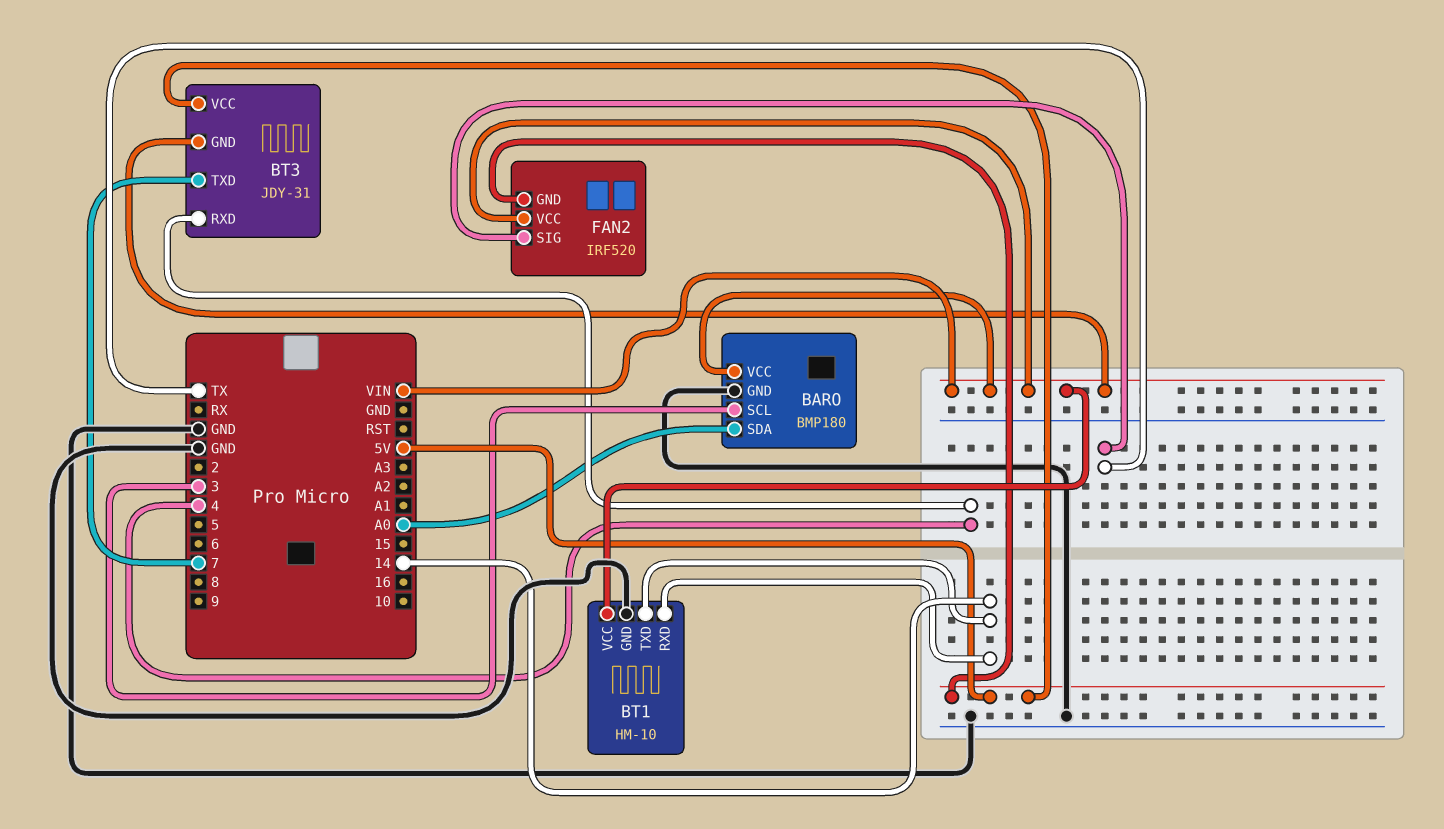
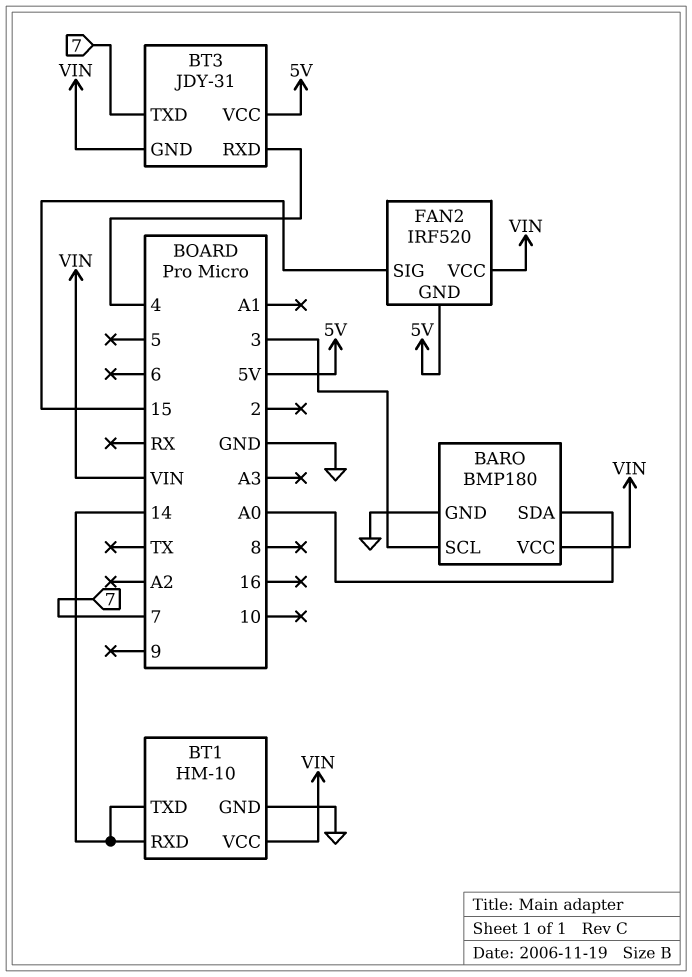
FAN2 pin SIG: TX -> 15

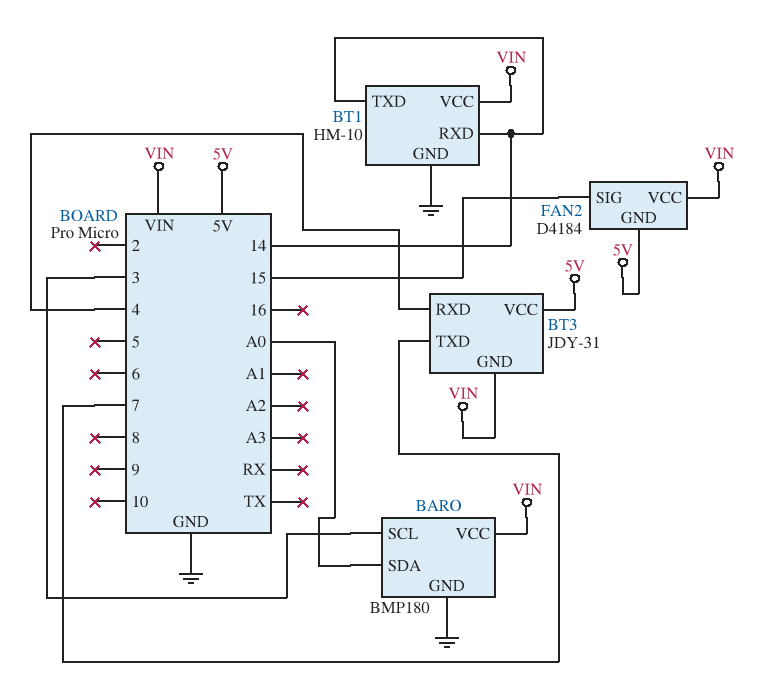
FAN2: IRF520 -> D4184

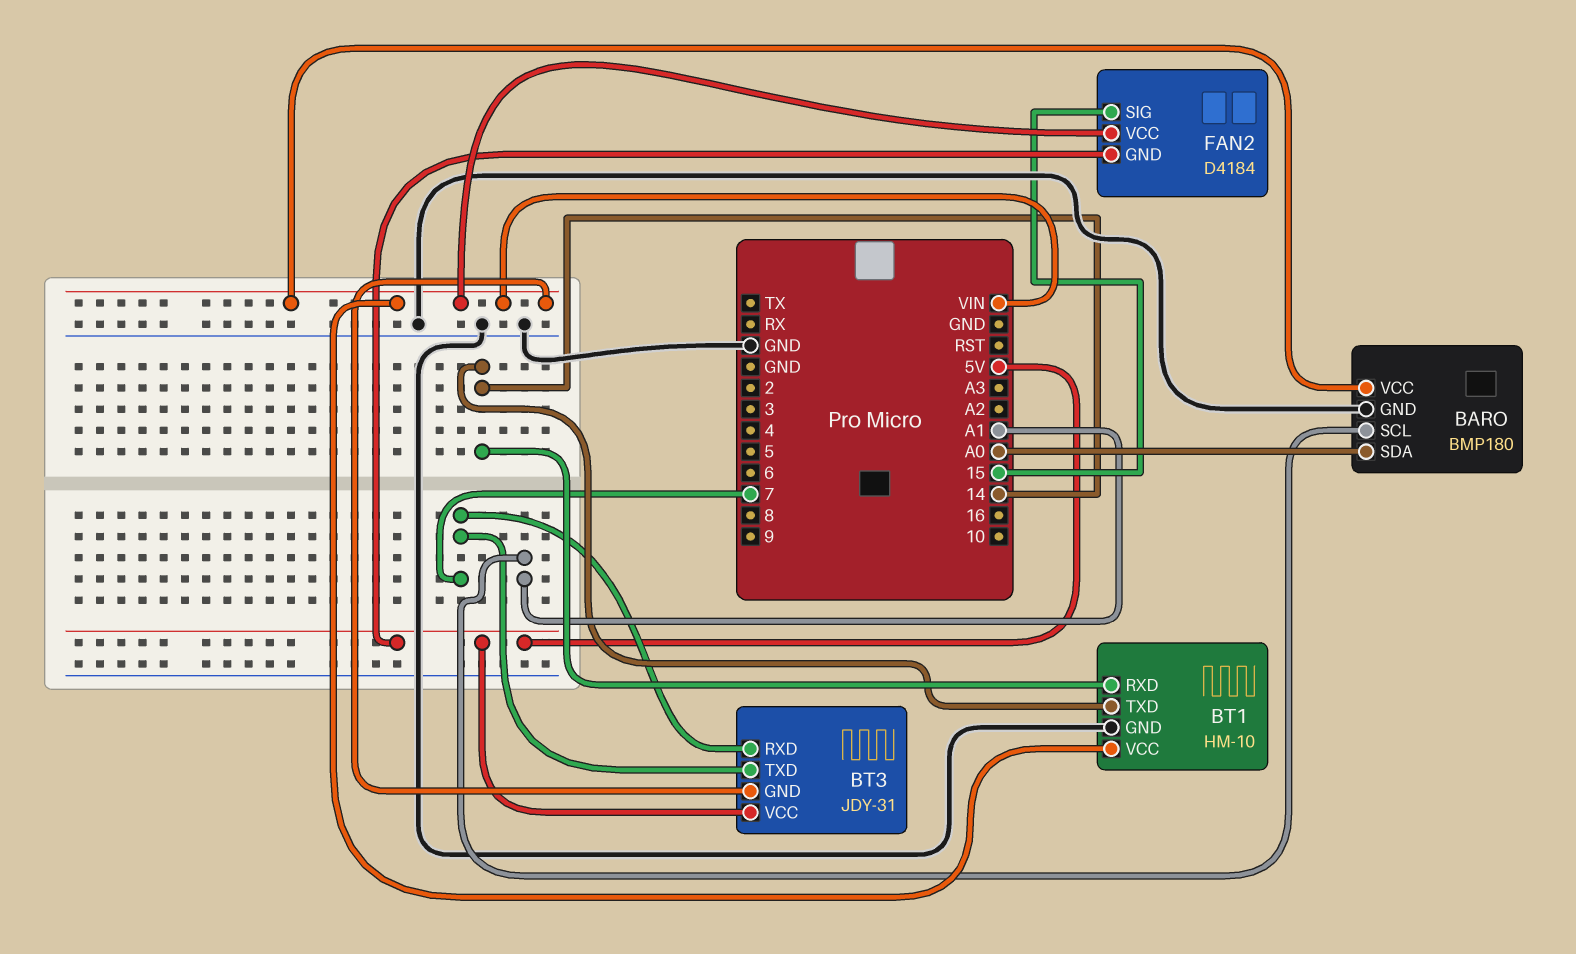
BARO pin SCL: 3 -> A1
BT3 pin RXD: 4 -> 7

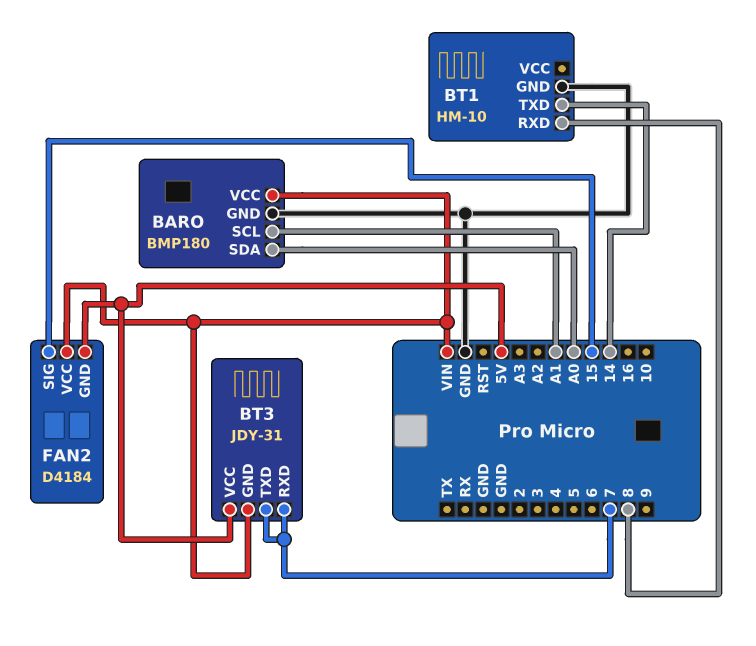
BT1 pin RXD: 14 -> 8
BT1 pin VCC: VIN -> none

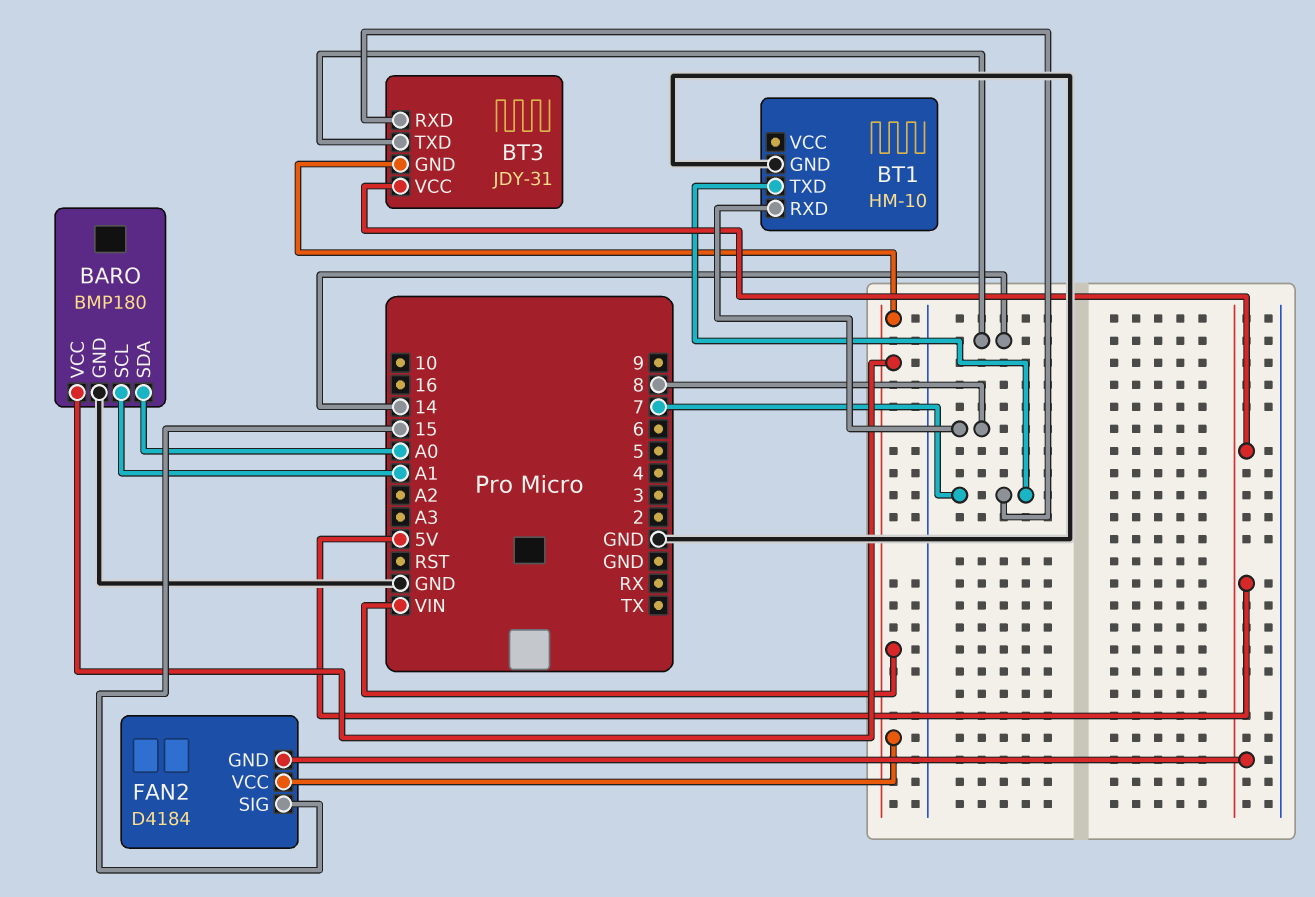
BT1 pin TXD: 14 -> 7
BT3 pin TXD: 7 -> 14

